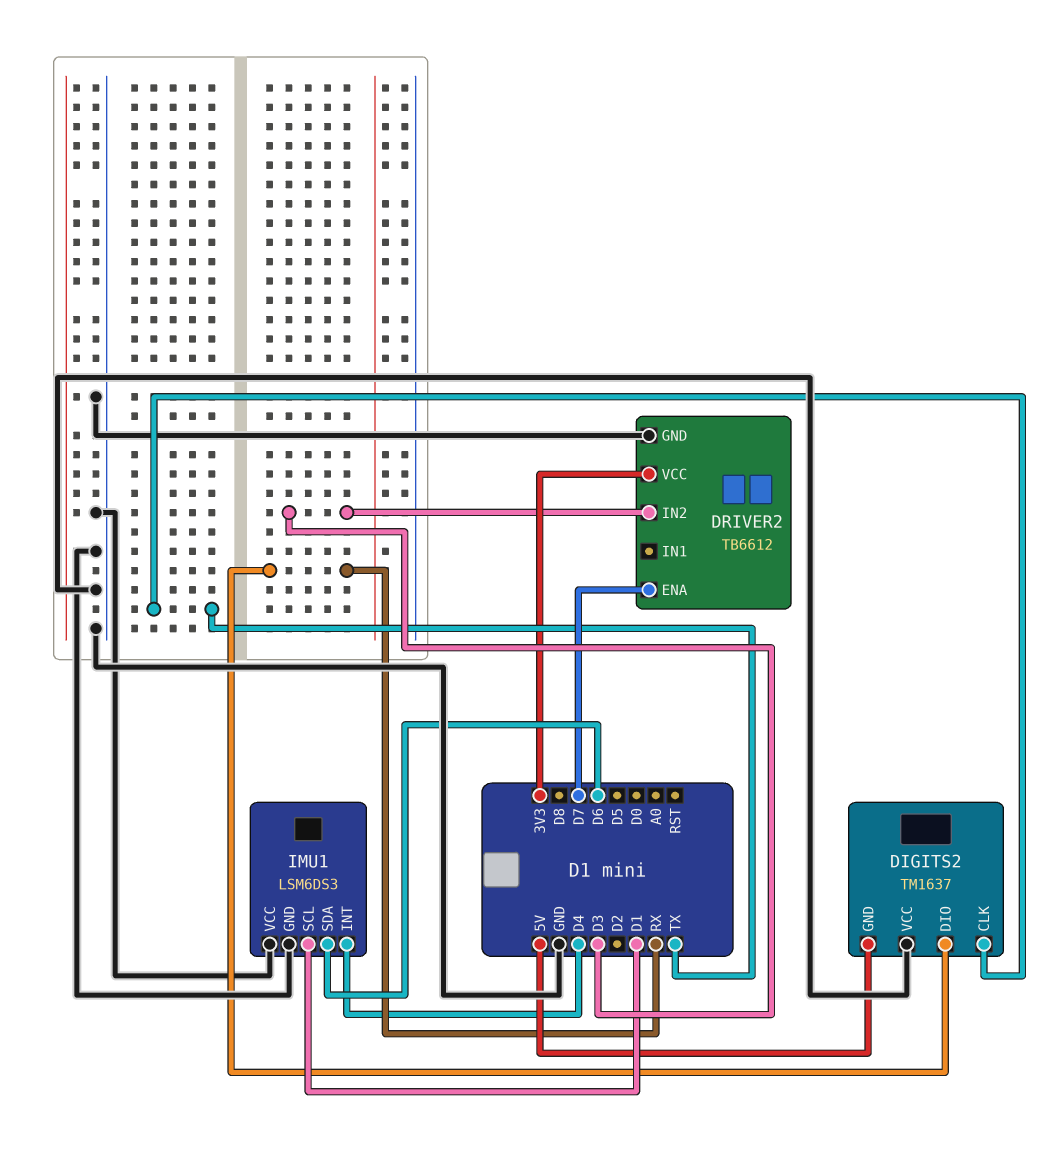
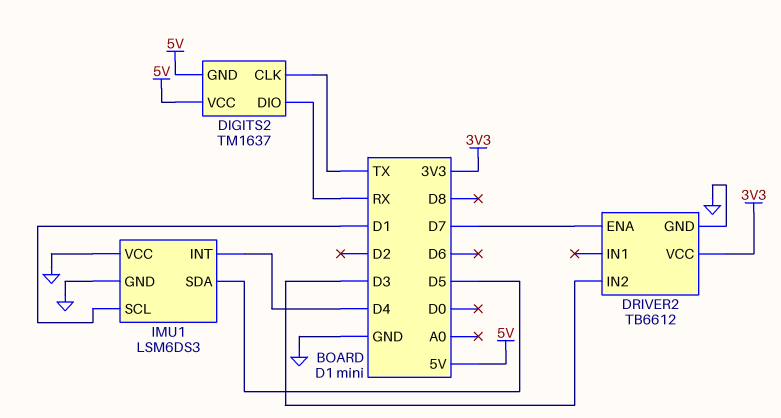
DIGITS2 pin VCC: GND -> 5V
IMU1 pin SDA: D6 -> D5

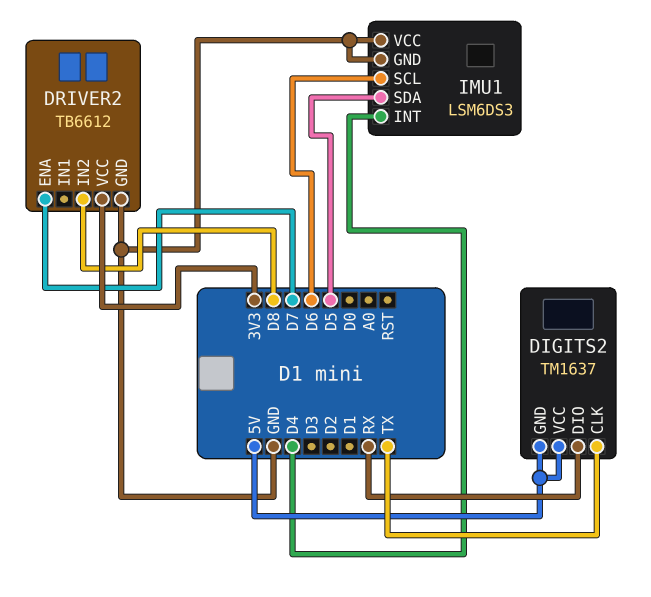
DRIVER2 pin IN2: D3 -> D8
IMU1 pin SCL: D1 -> D6

